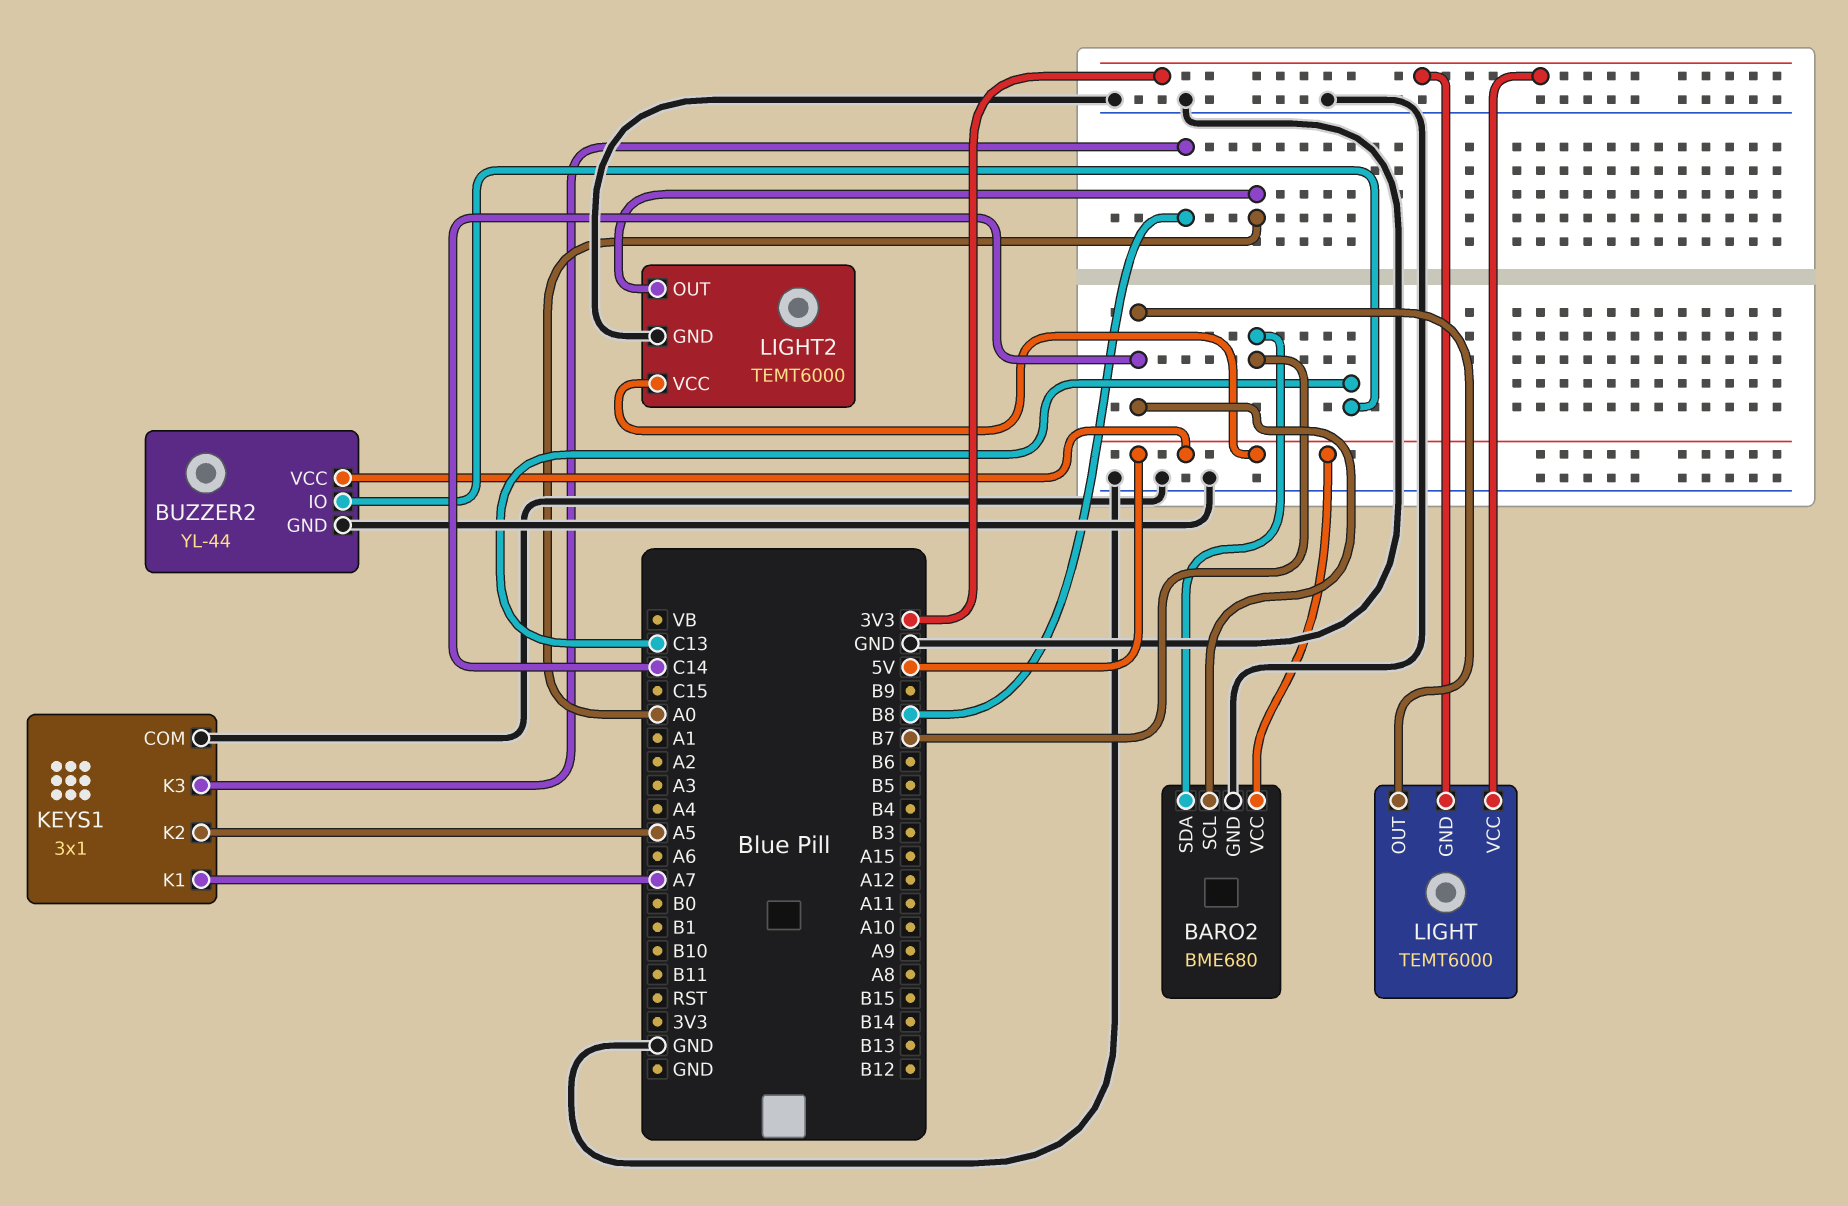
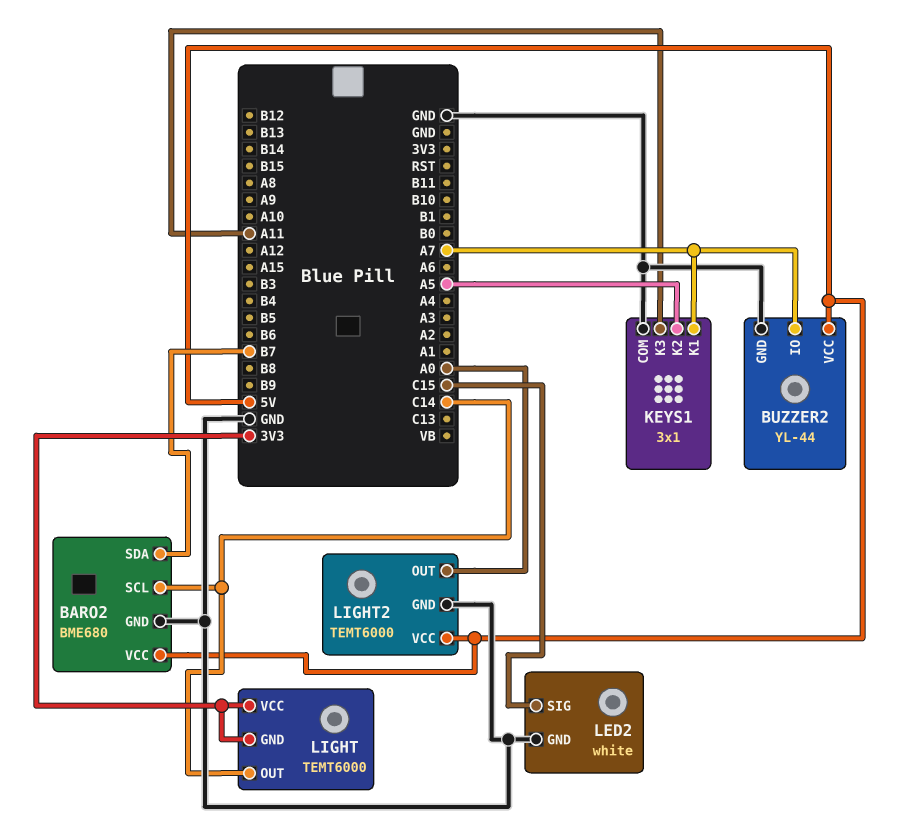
BUZZER2 pin IO: C13 -> A7
KEYS1 pin K3: B8 -> A11
LED2: none -> white
LED2 pin GND: none -> GND
LED2 pin SIG: none -> C15

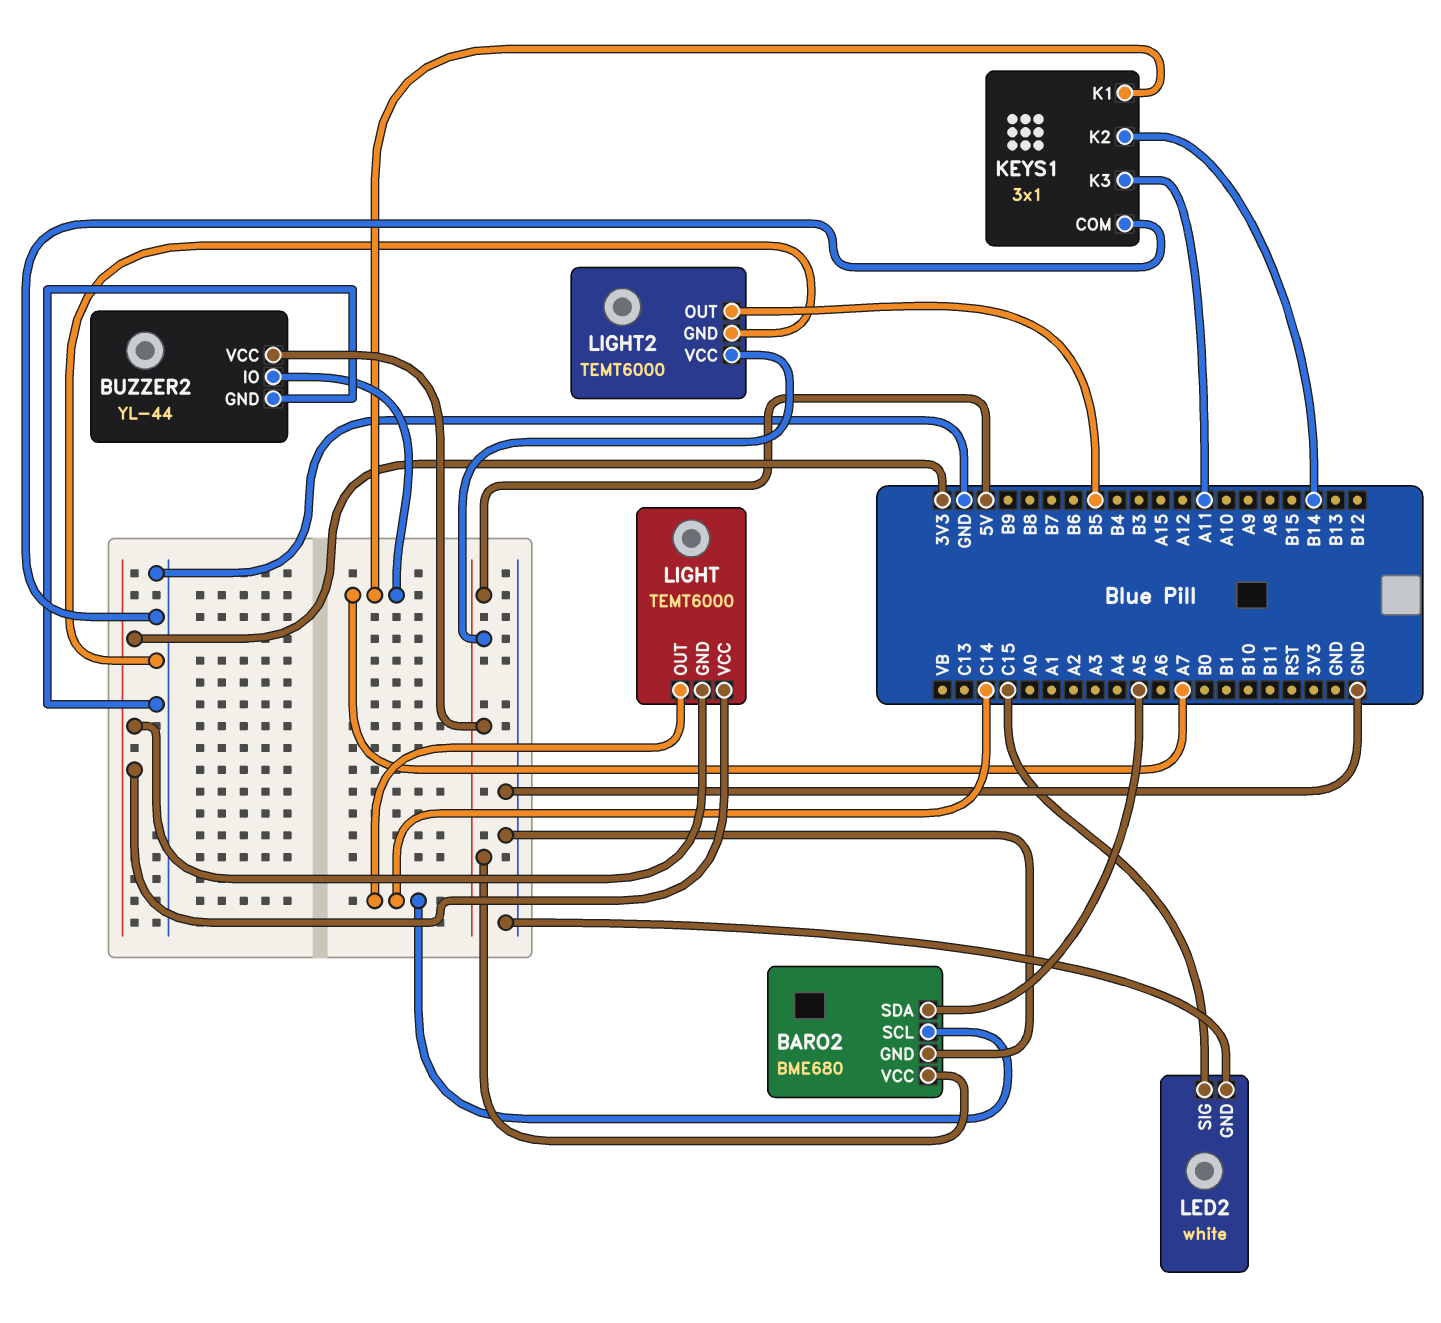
BARO2 pin SDA: B7 -> A5
KEYS1 pin K2: A5 -> B14
LIGHT2 pin OUT: A0 -> B5

